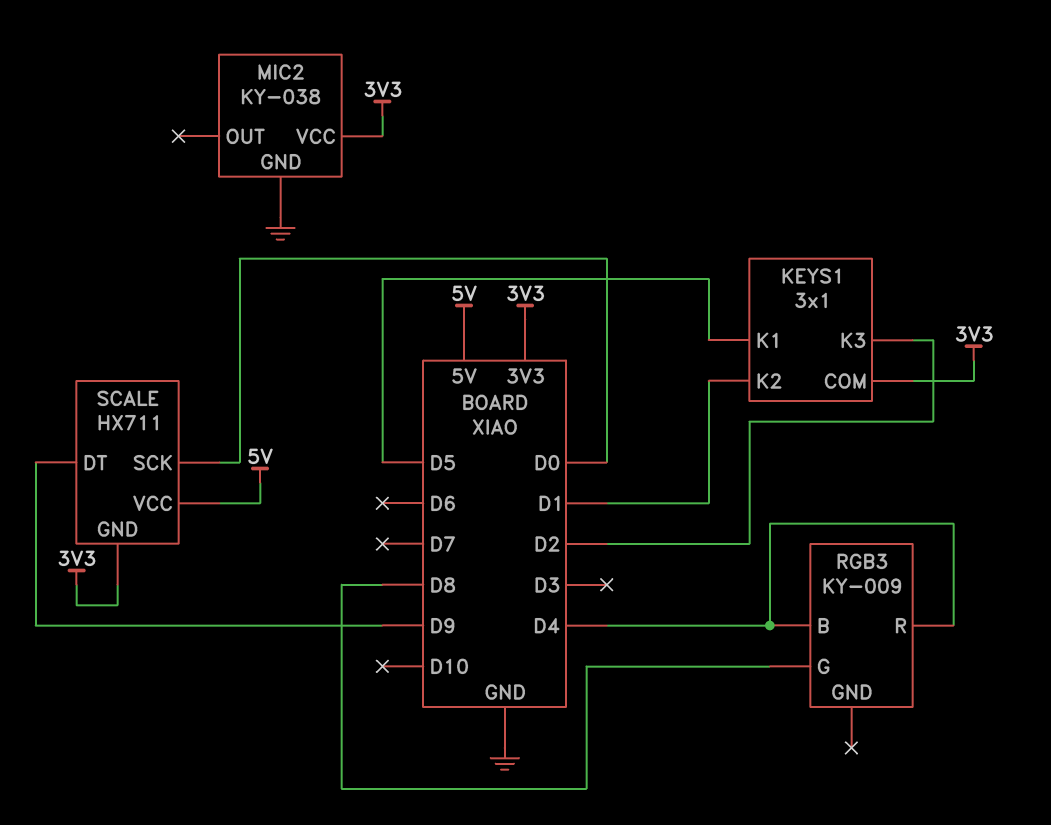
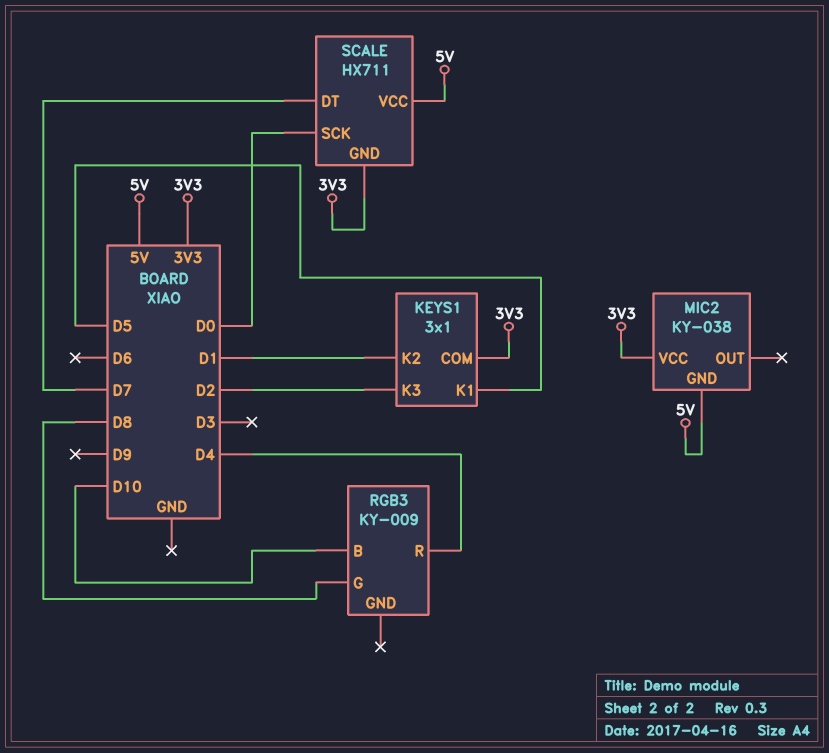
MIC2 pin GND: GND -> 5V
RGB3 pin B: D4 -> D10
SCALE pin DT: D9 -> D7

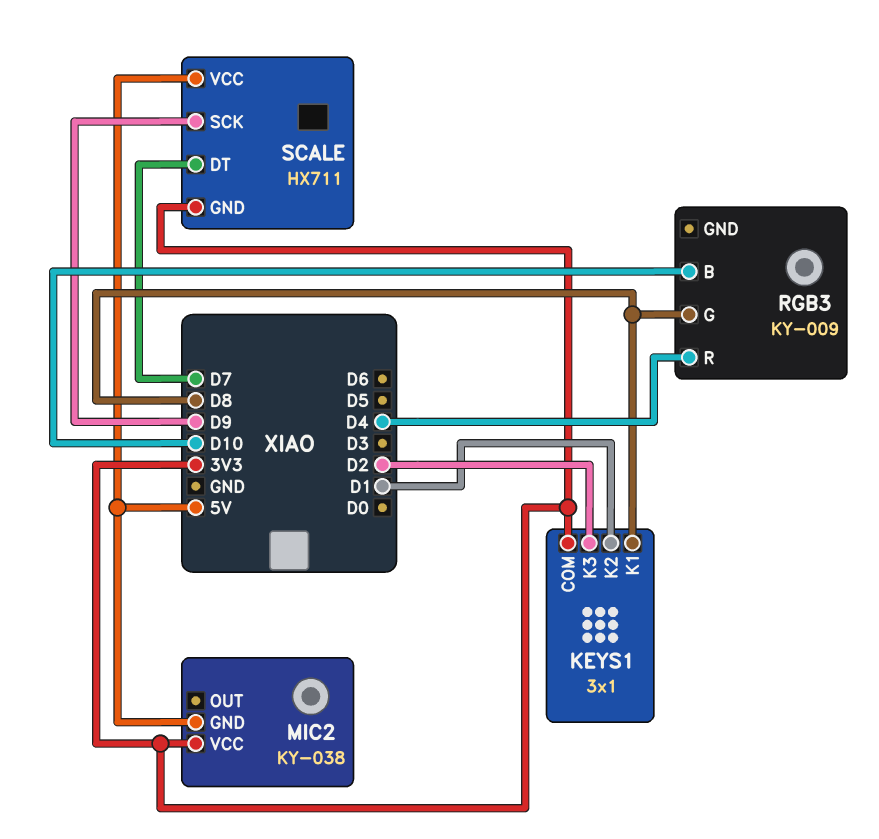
KEYS1 pin K1: D5 -> D8
SCALE pin SCK: D0 -> D9

